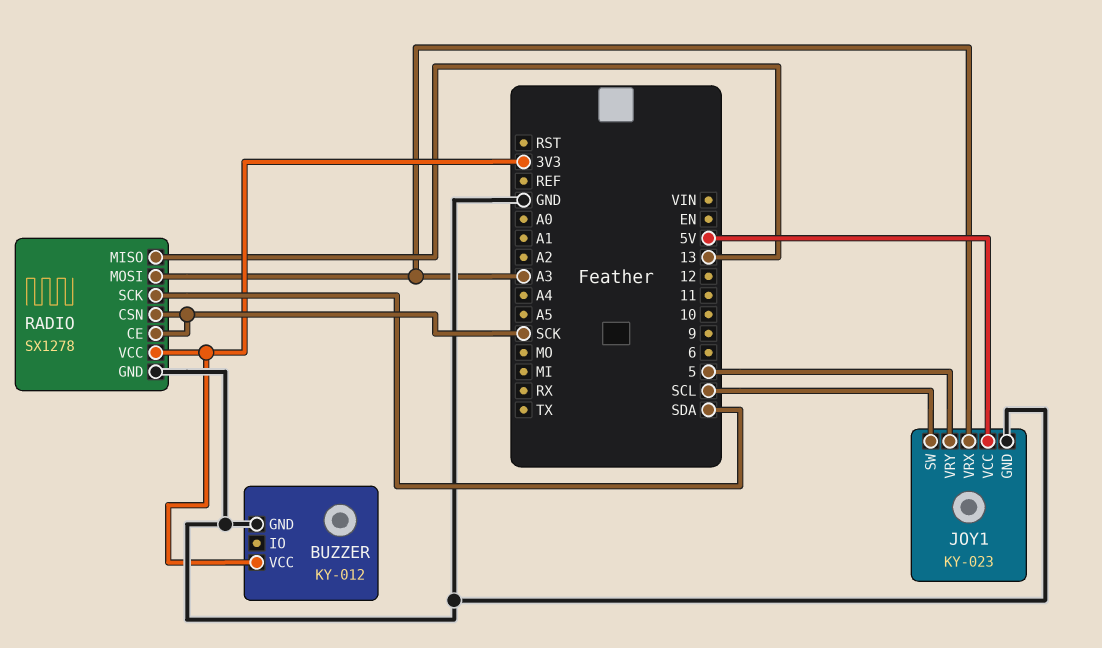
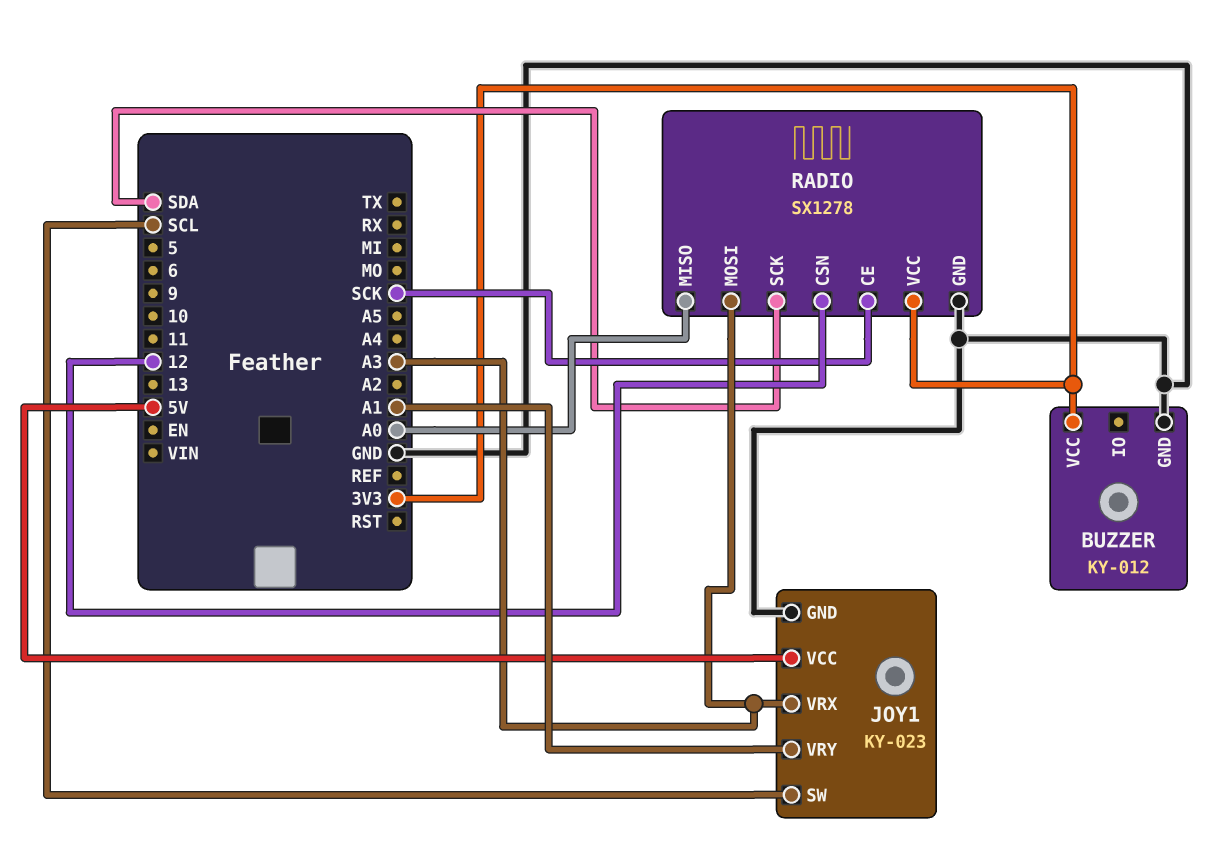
JOY1 pin VRY: 5 -> A1
RADIO pin CSN: SCK -> 12
RADIO pin MISO: 13 -> A0

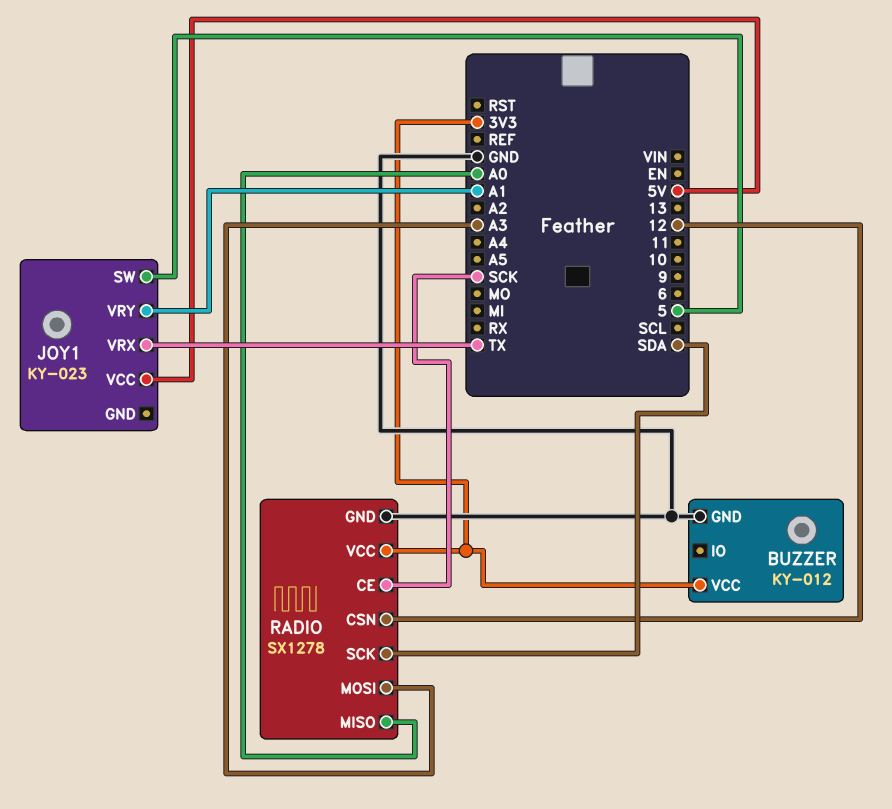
JOY1 pin GND: GND -> none
JOY1 pin SW: SCL -> 5
JOY1 pin VRX: A3 -> TX

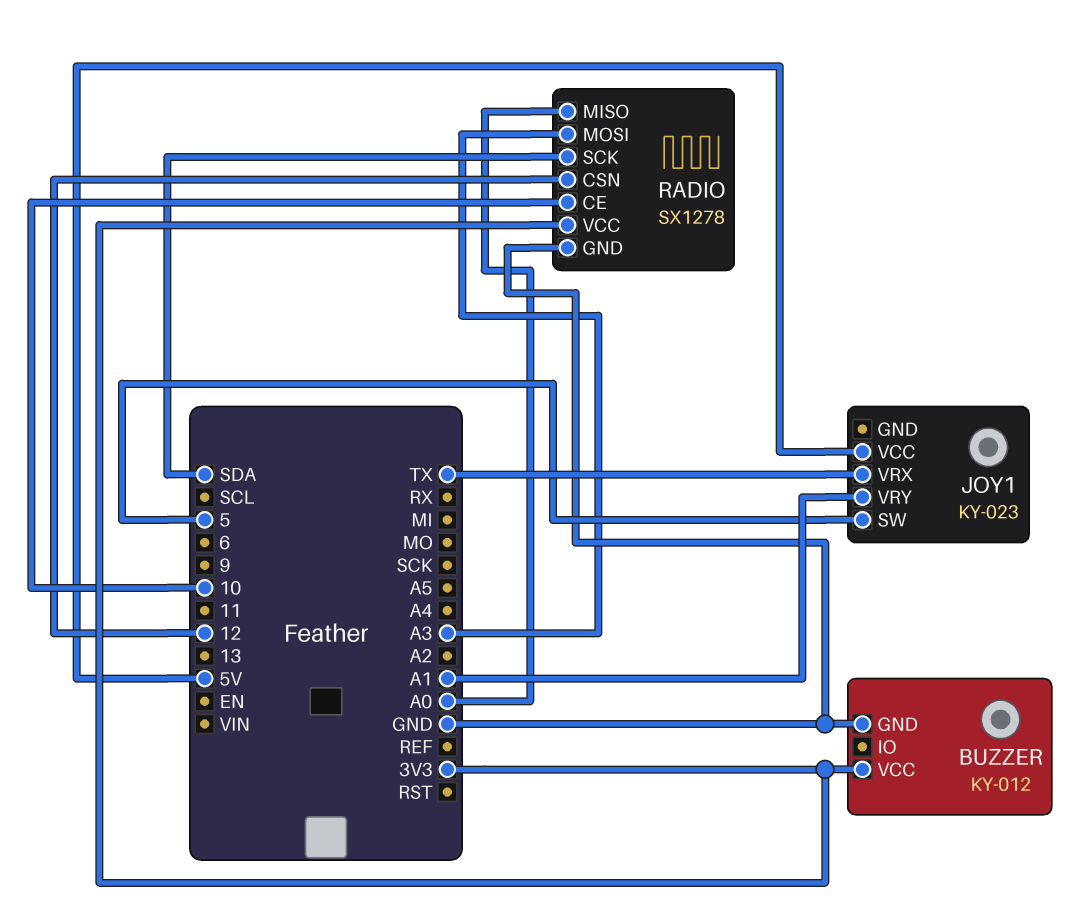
RADIO pin CE: SCK -> 10

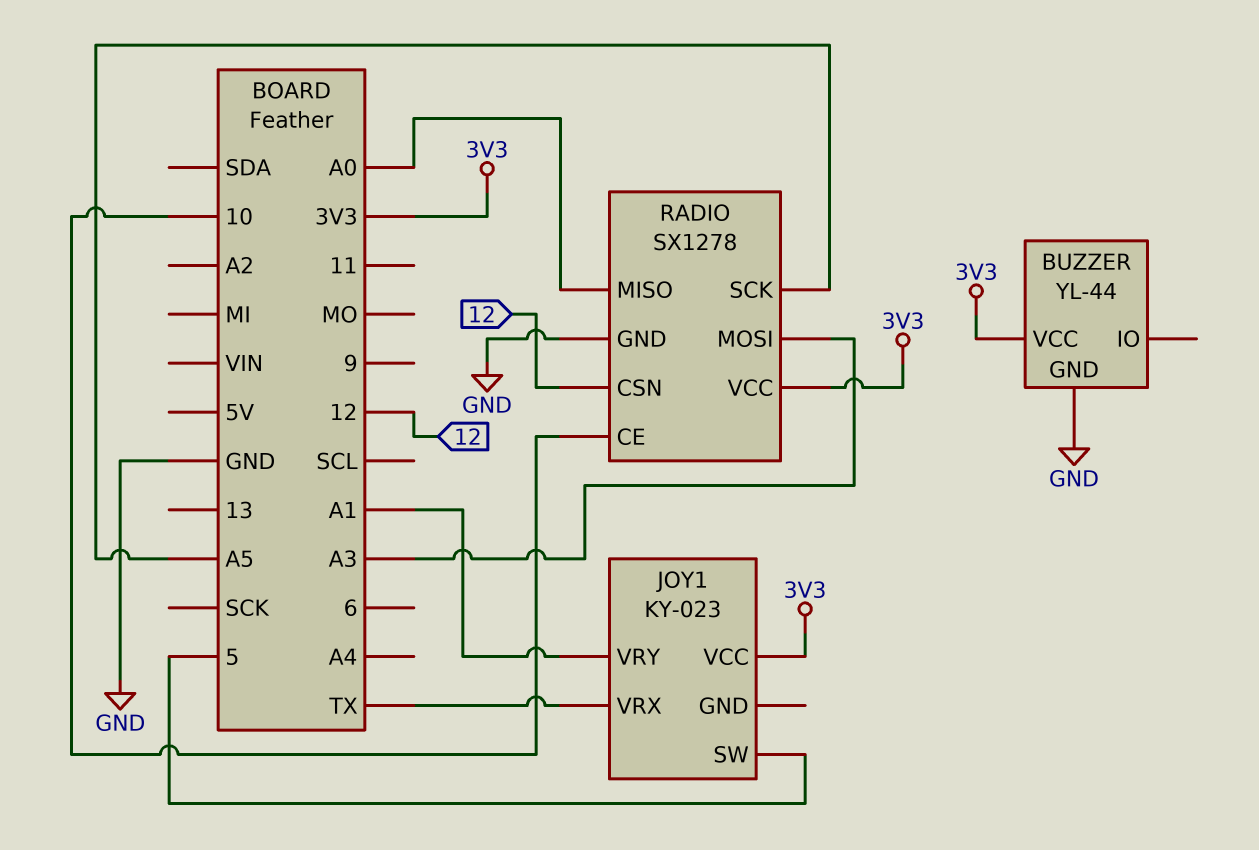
BUZZER: KY-012 -> YL-44
JOY1 pin VCC: 5V -> 3V3
RADIO pin SCK: SDA -> A5

